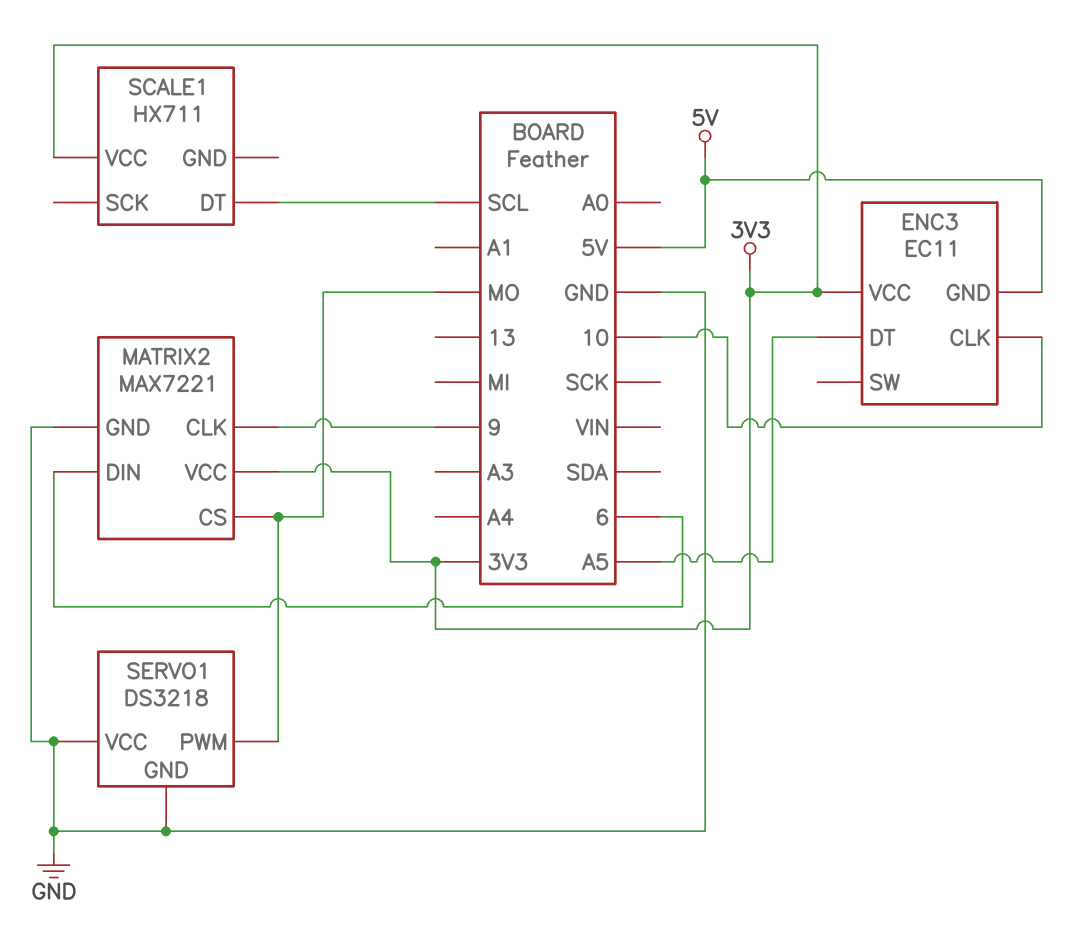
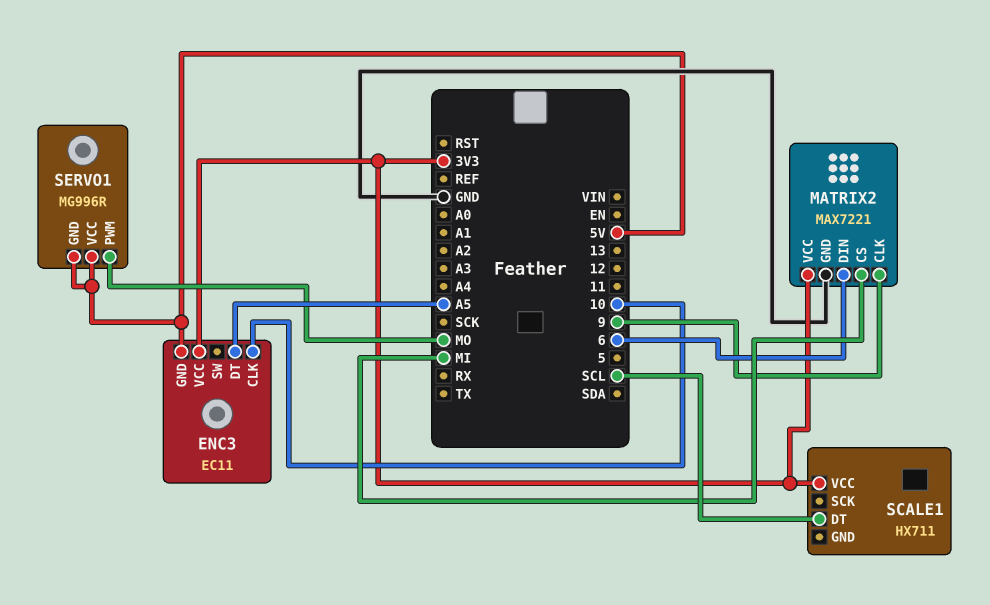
MATRIX2 pin CS: MO -> MI
SERVO1: DS3218 -> MG996R
SERVO1 pin GND: GND -> 5V
SERVO1 pin VCC: GND -> 5V

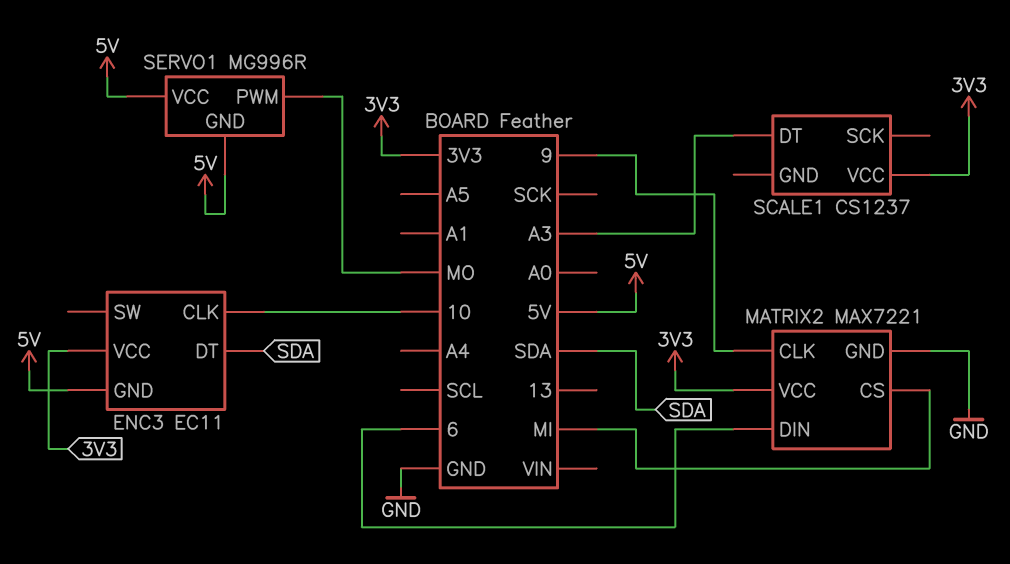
ENC3 pin DT: A5 -> SDA
SCALE1: HX711 -> CS1237
SCALE1 pin DT: SCL -> A3

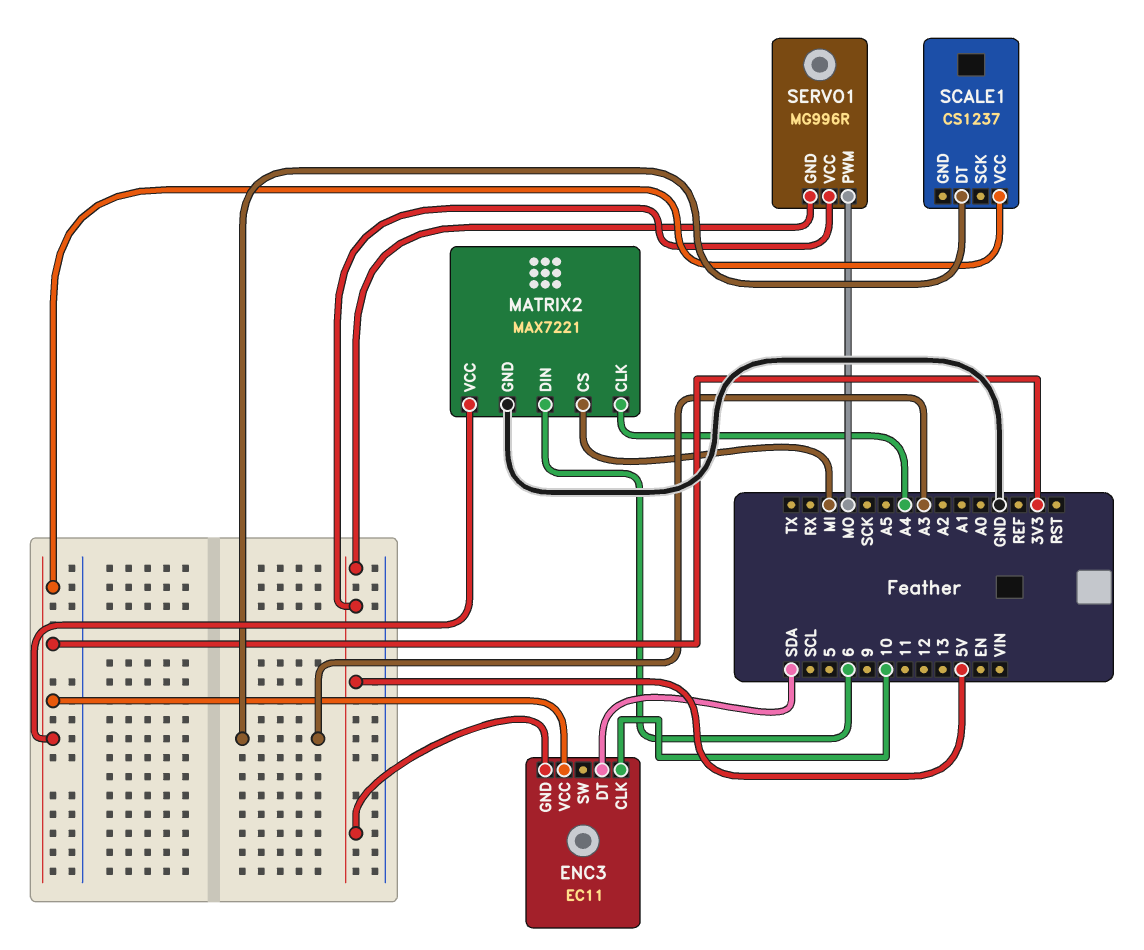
MATRIX2 pin CLK: 9 -> A4

